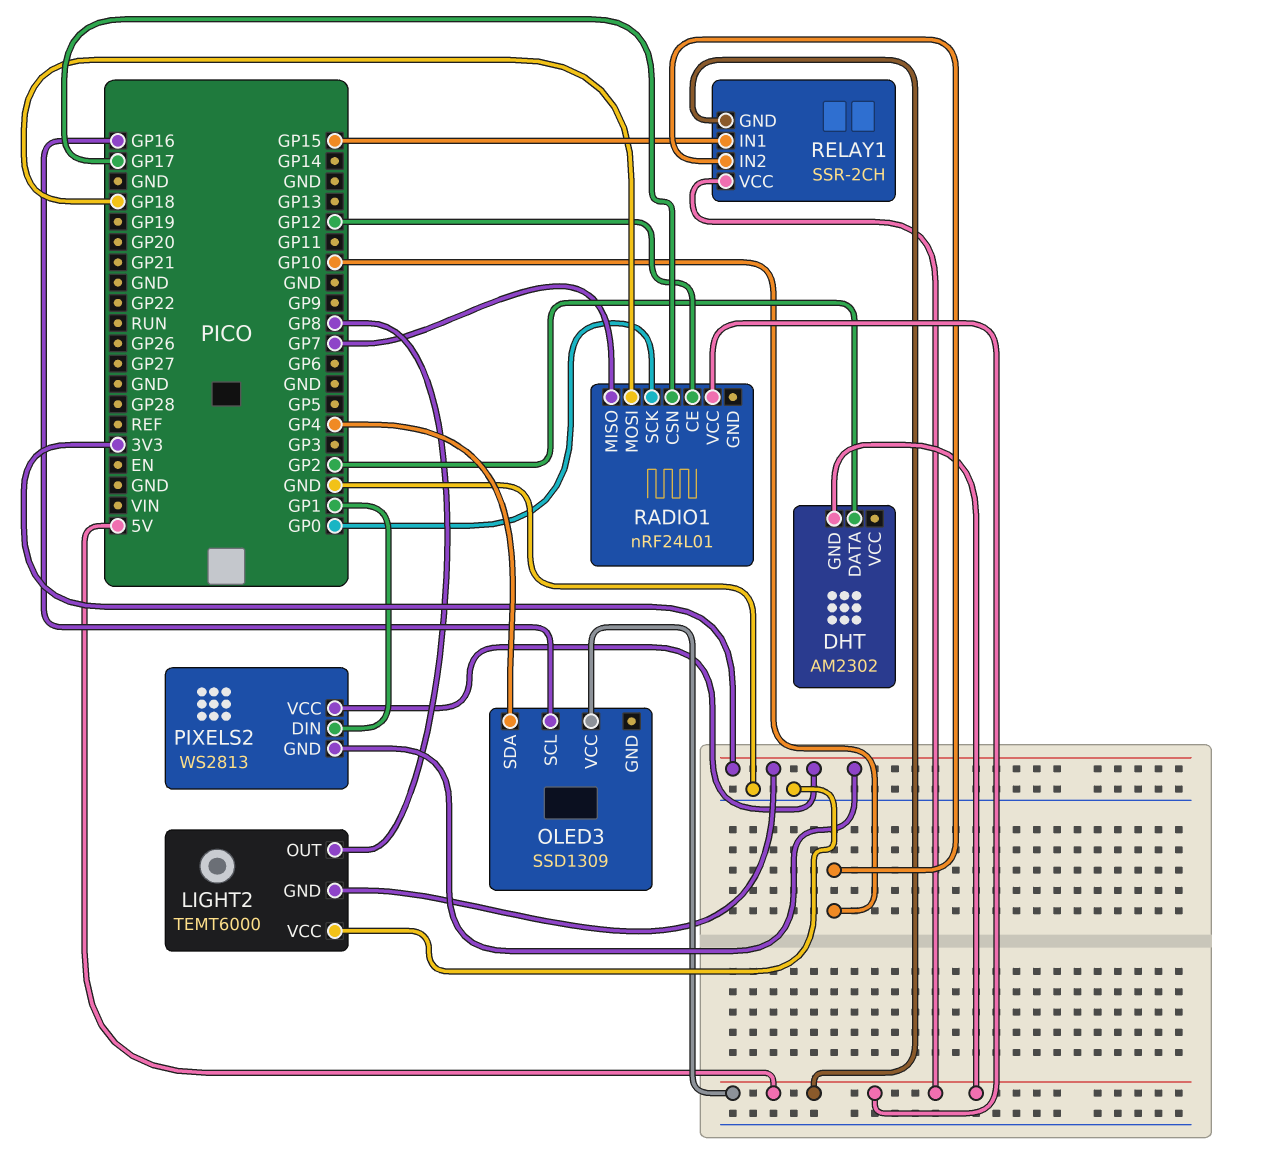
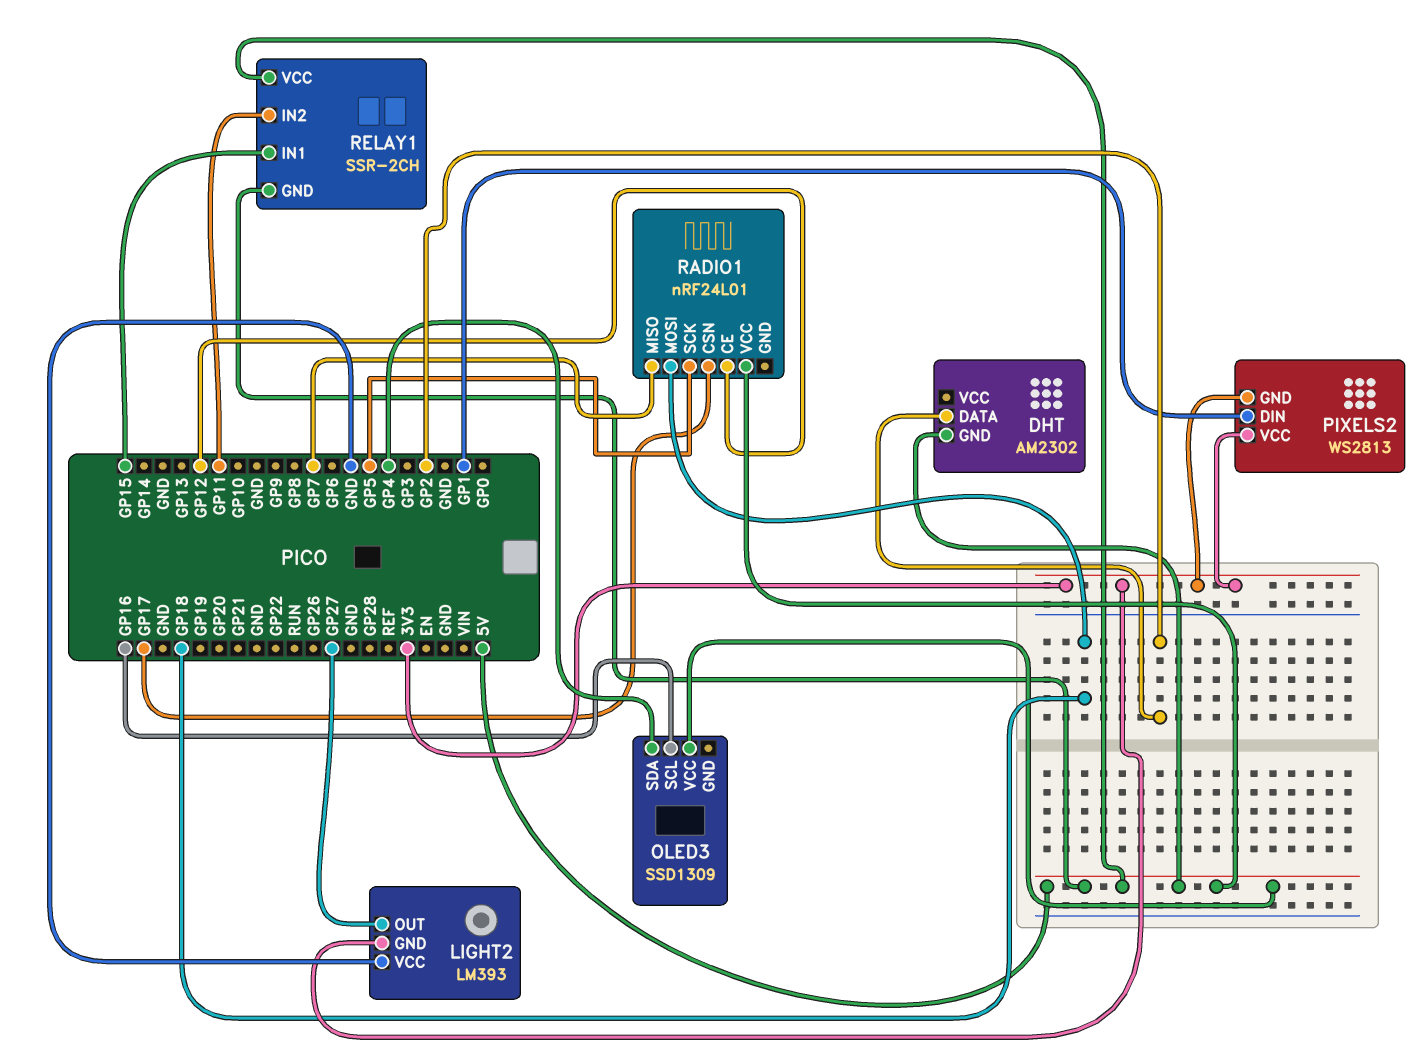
LIGHT2: TEMT6000 -> LM393
LIGHT2 pin OUT: GP8 -> GP27
RADIO1 pin SCK: GP0 -> GP5
RELAY1 pin IN2: GP10 -> GP11

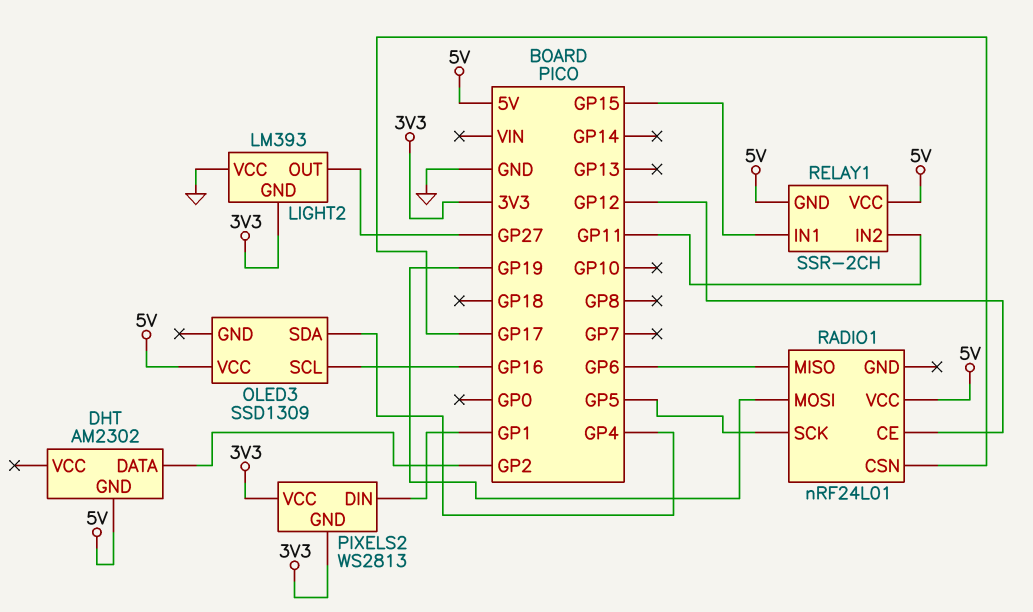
RADIO1 pin MISO: GP7 -> GP6
RADIO1 pin MOSI: GP18 -> GP19

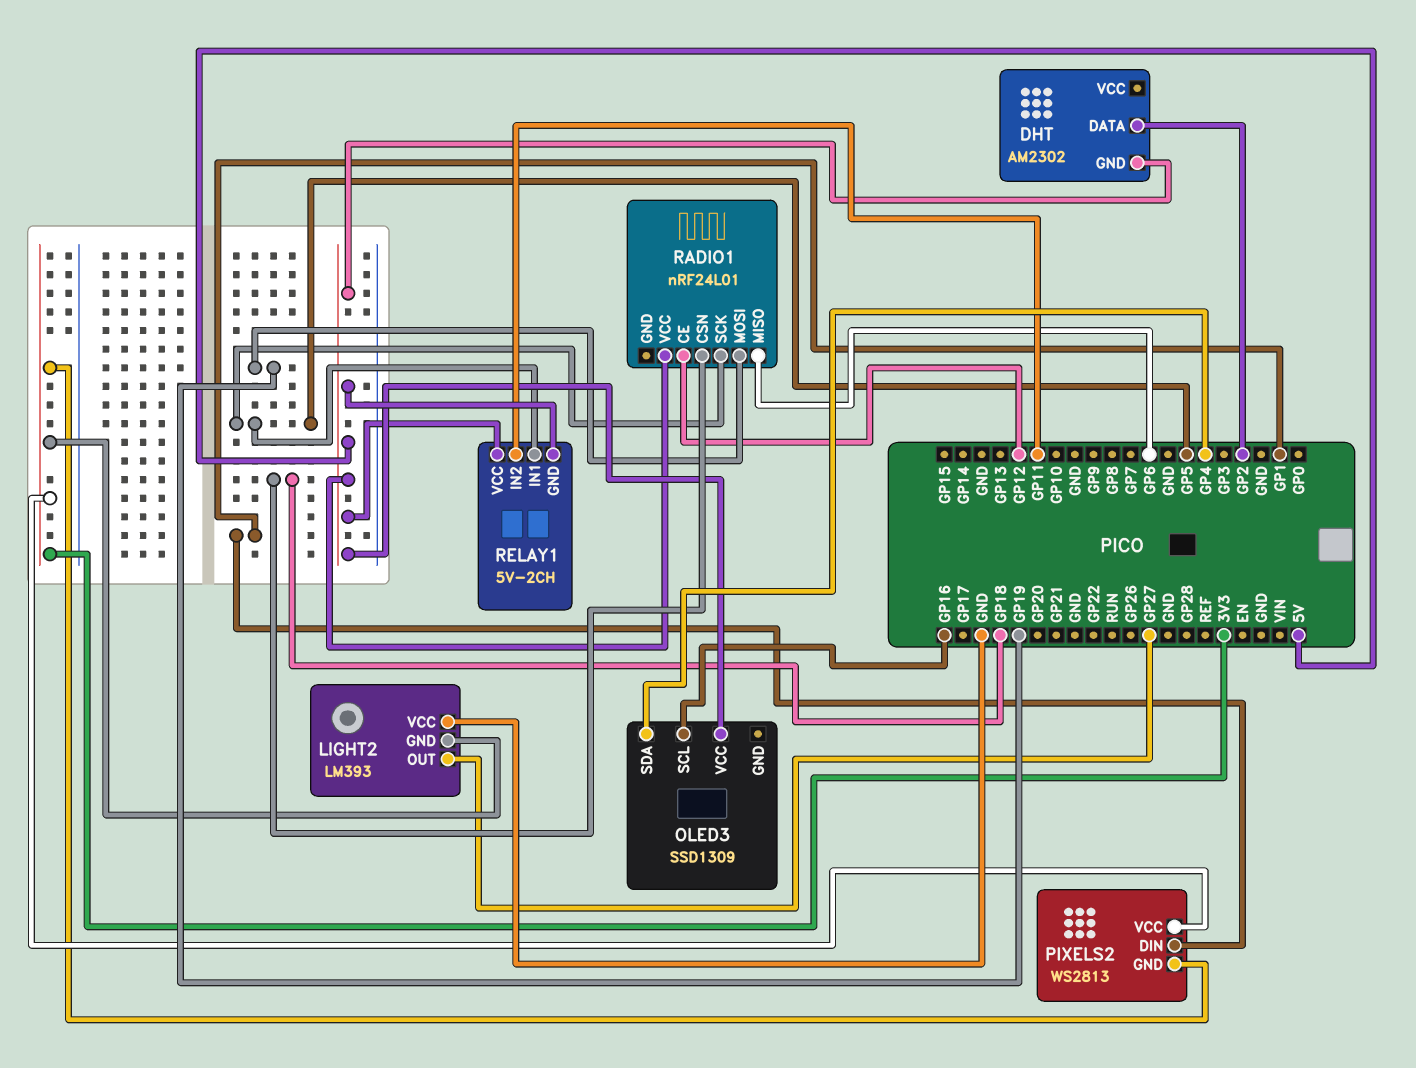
RADIO1 pin CSN: GP17 -> GP18
RELAY1: SSR-2CH -> 5V-2CH
RELAY1 pin IN1: GP15 -> GP5

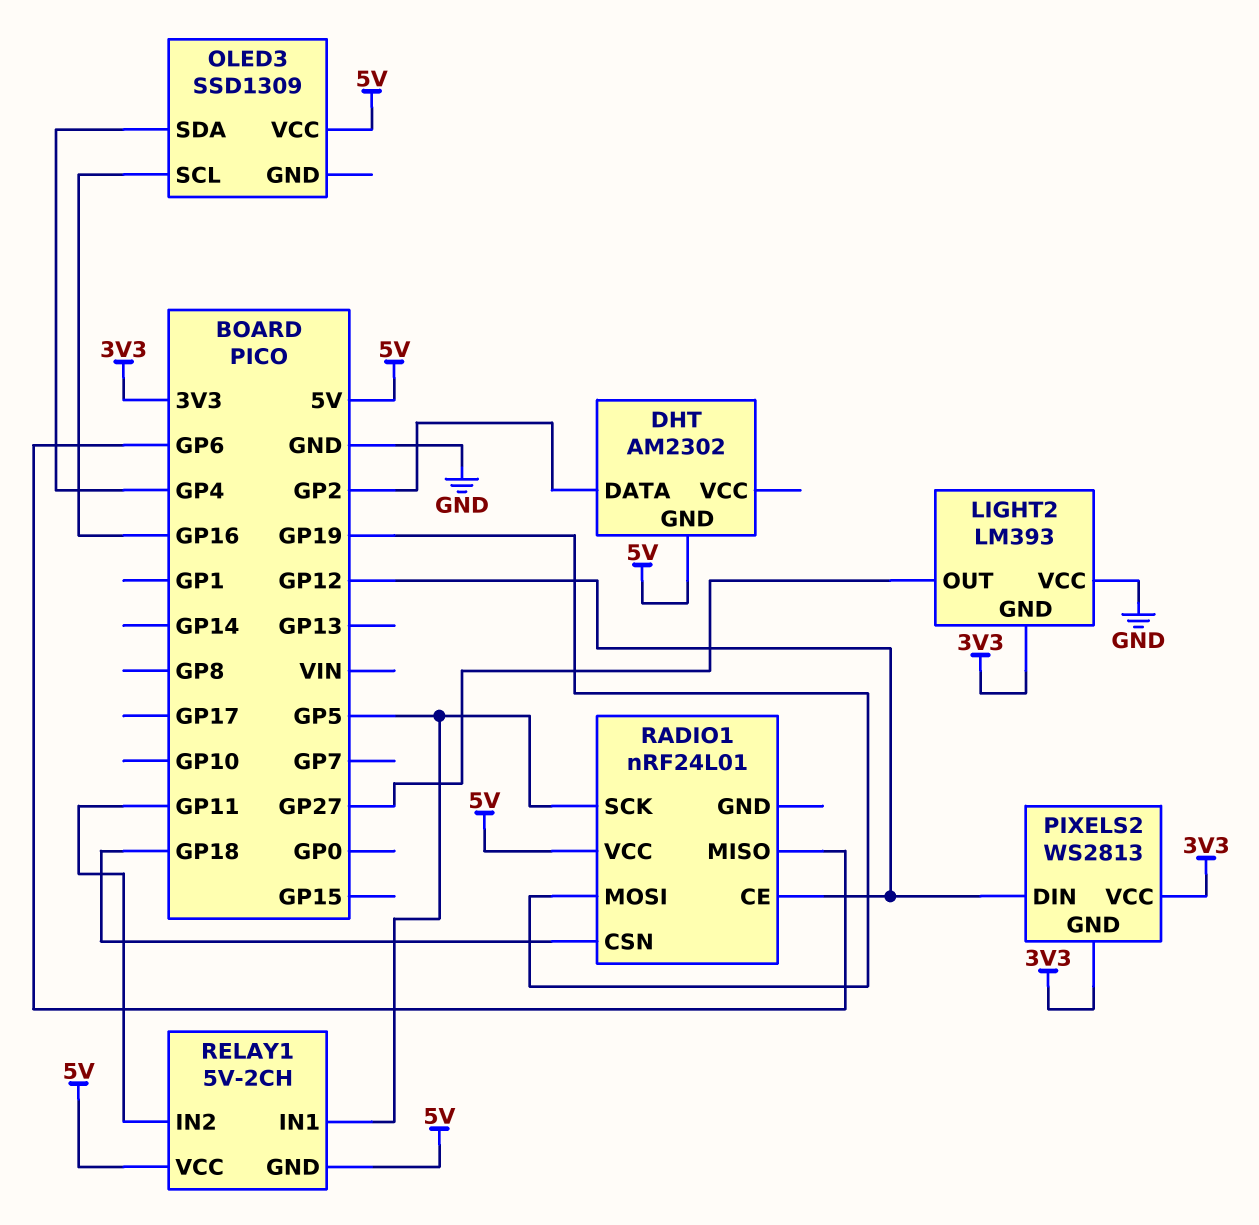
PIXELS2 pin DIN: GP1 -> GP12

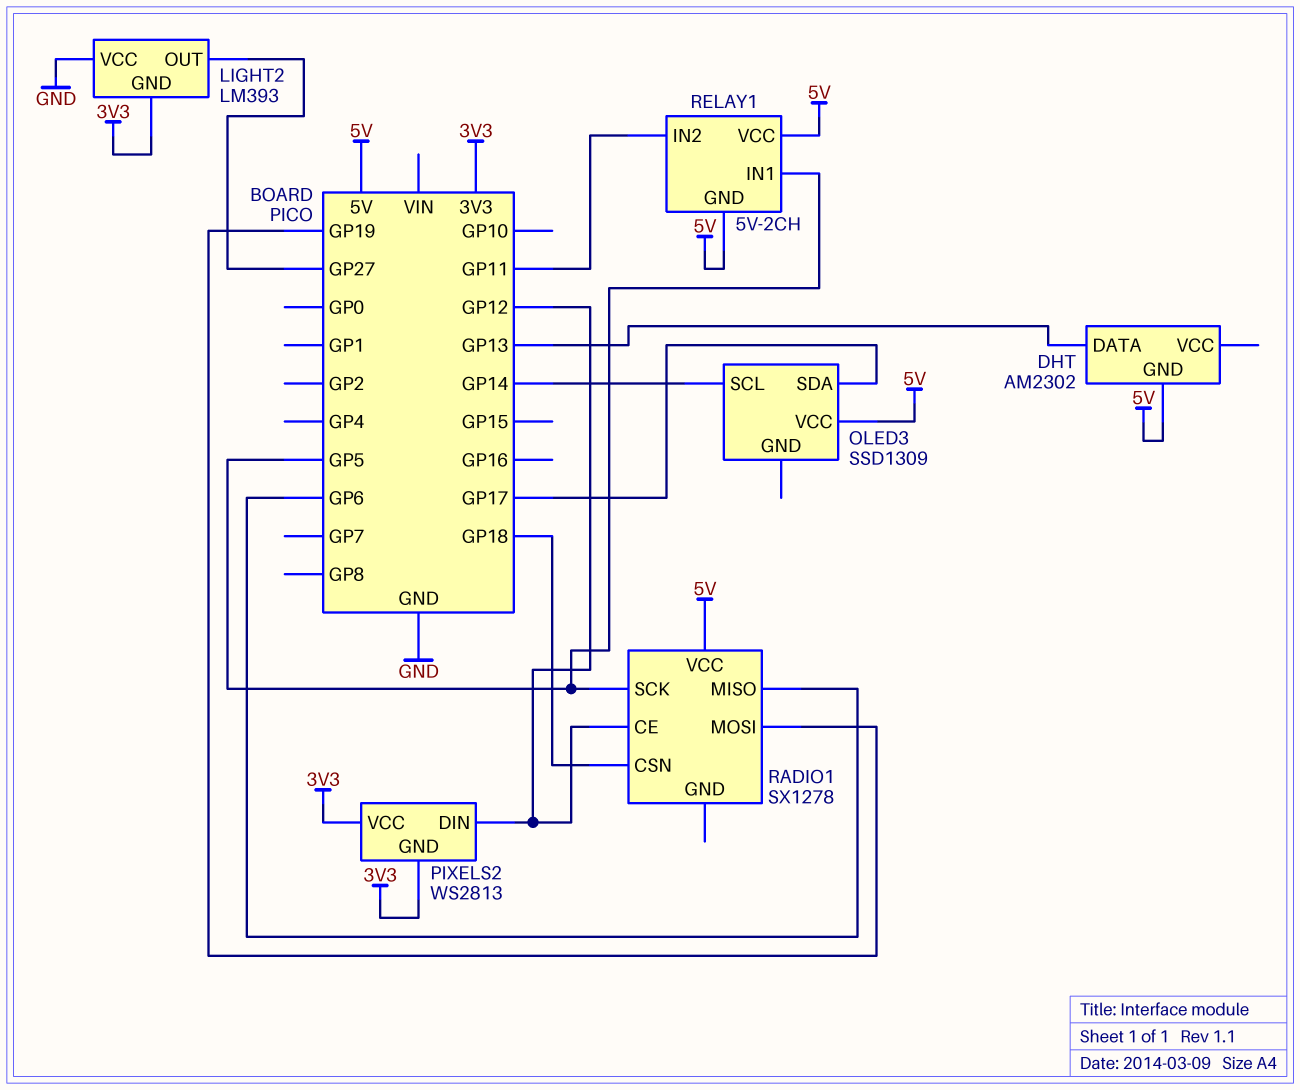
DHT pin DATA: GP2 -> GP13
OLED3 pin SCL: GP16 -> GP14
OLED3 pin SDA: GP4 -> GP17
RADIO1: nRF24L01 -> SX1278

